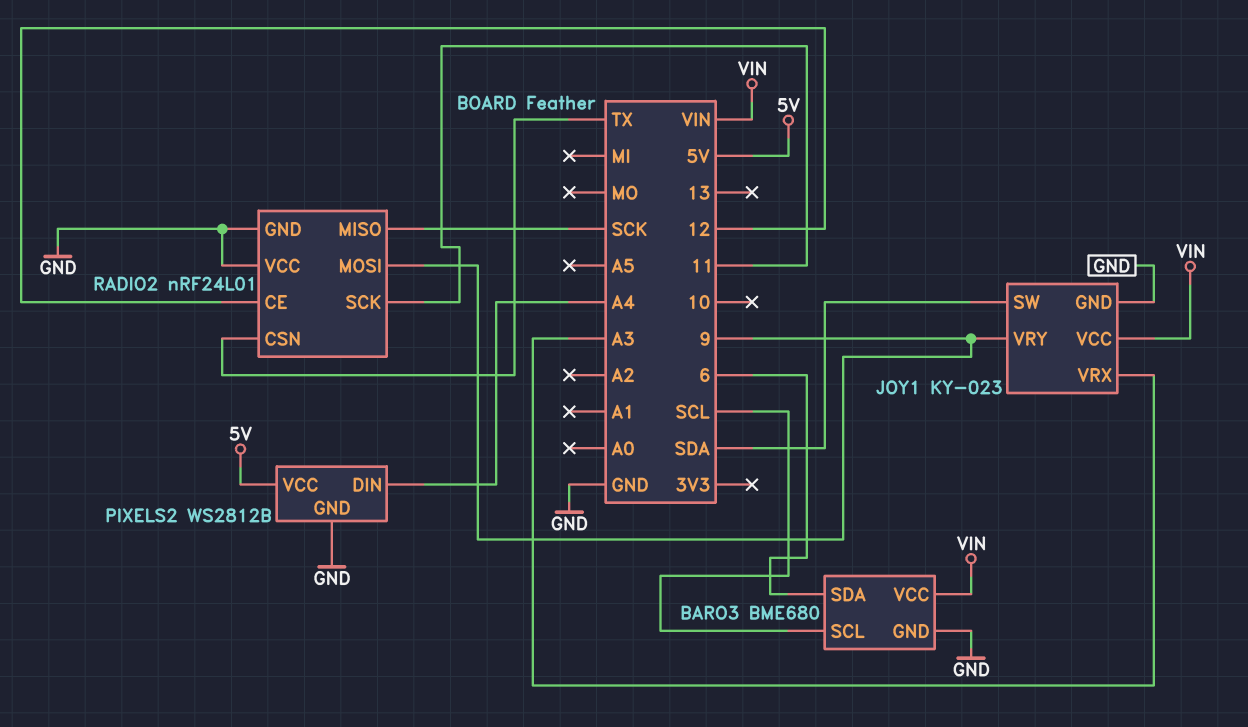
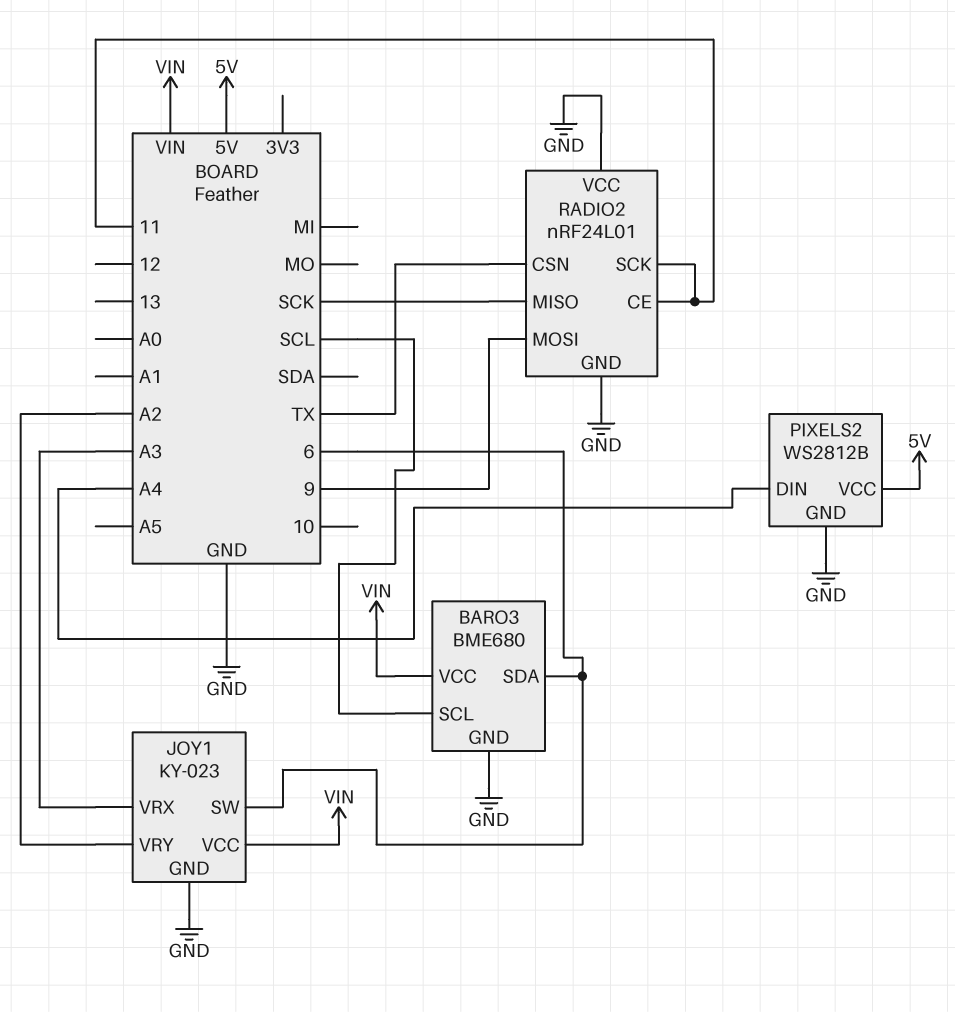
JOY1 pin SW: SDA -> 6
JOY1 pin VRY: 9 -> A2
RADIO2 pin CE: 12 -> 11

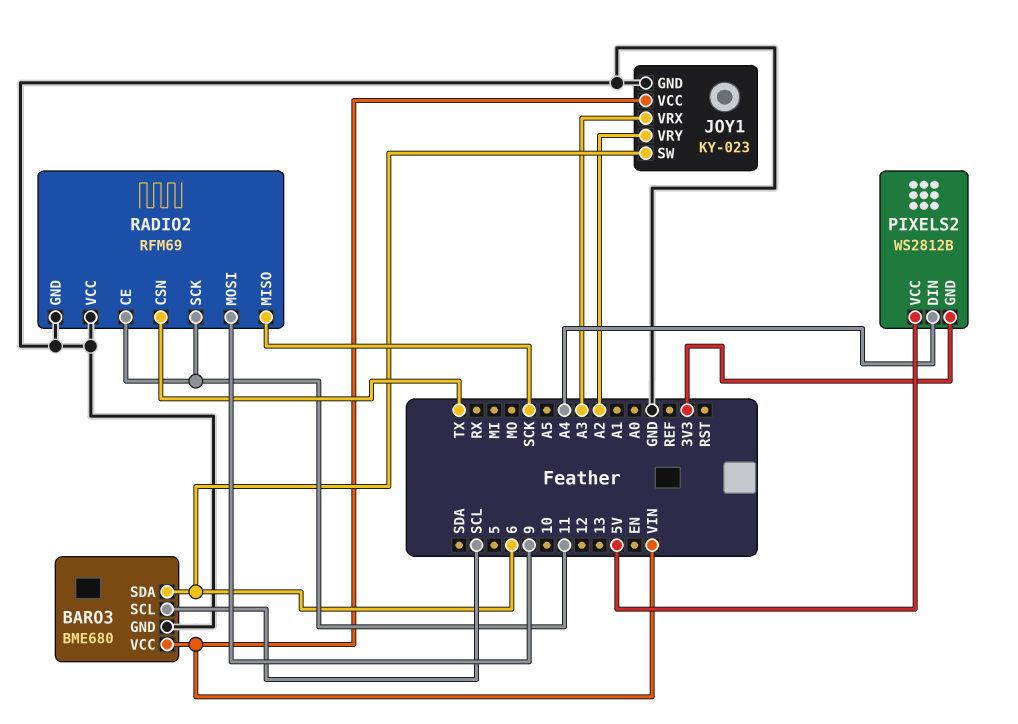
PIXELS2 pin GND: GND -> 3V3
RADIO2: nRF24L01 -> RFM69

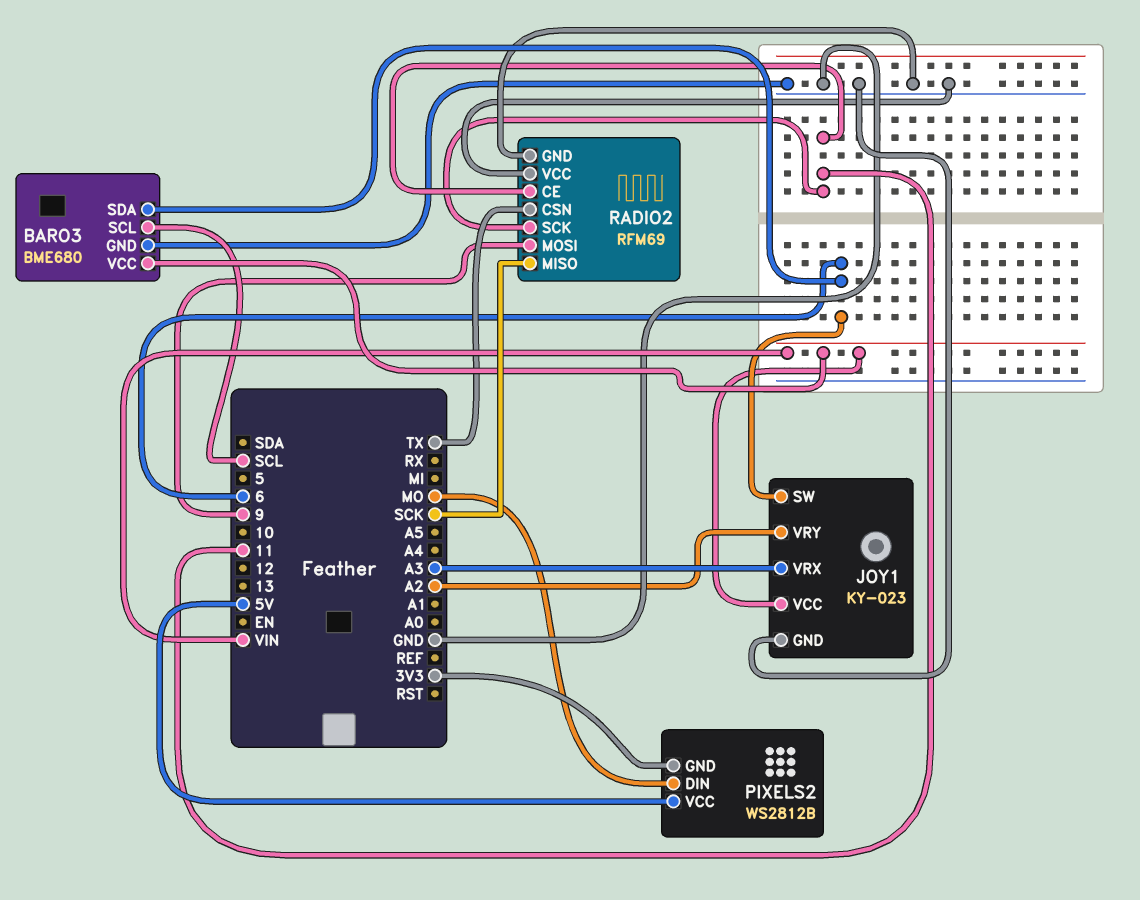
PIXELS2 pin DIN: A4 -> MO

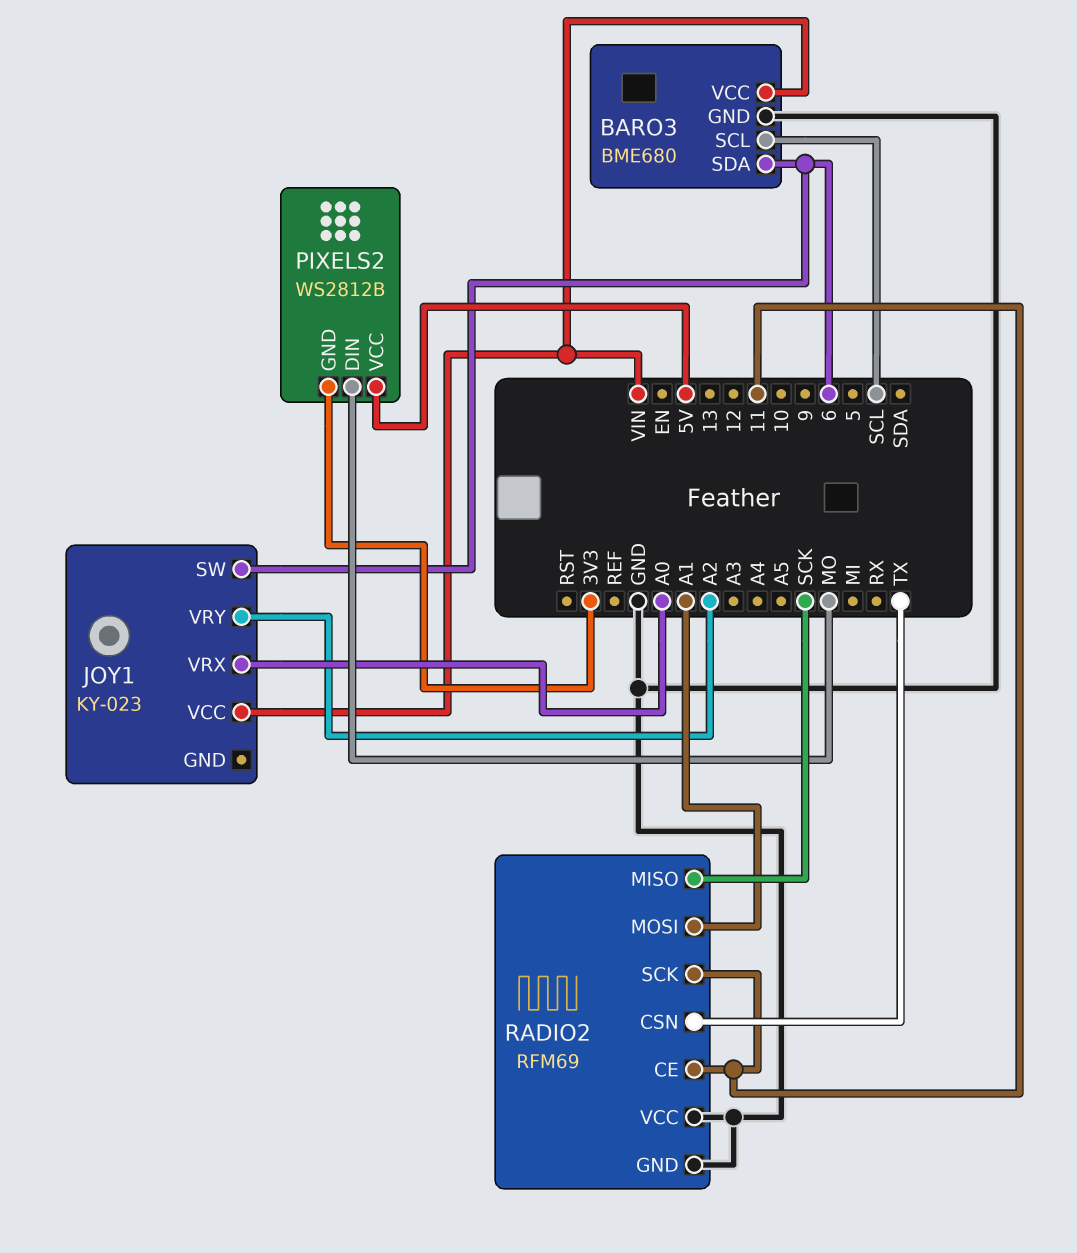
JOY1 pin GND: GND -> none
JOY1 pin VRX: A3 -> A0
RADIO2 pin MOSI: 9 -> A1

